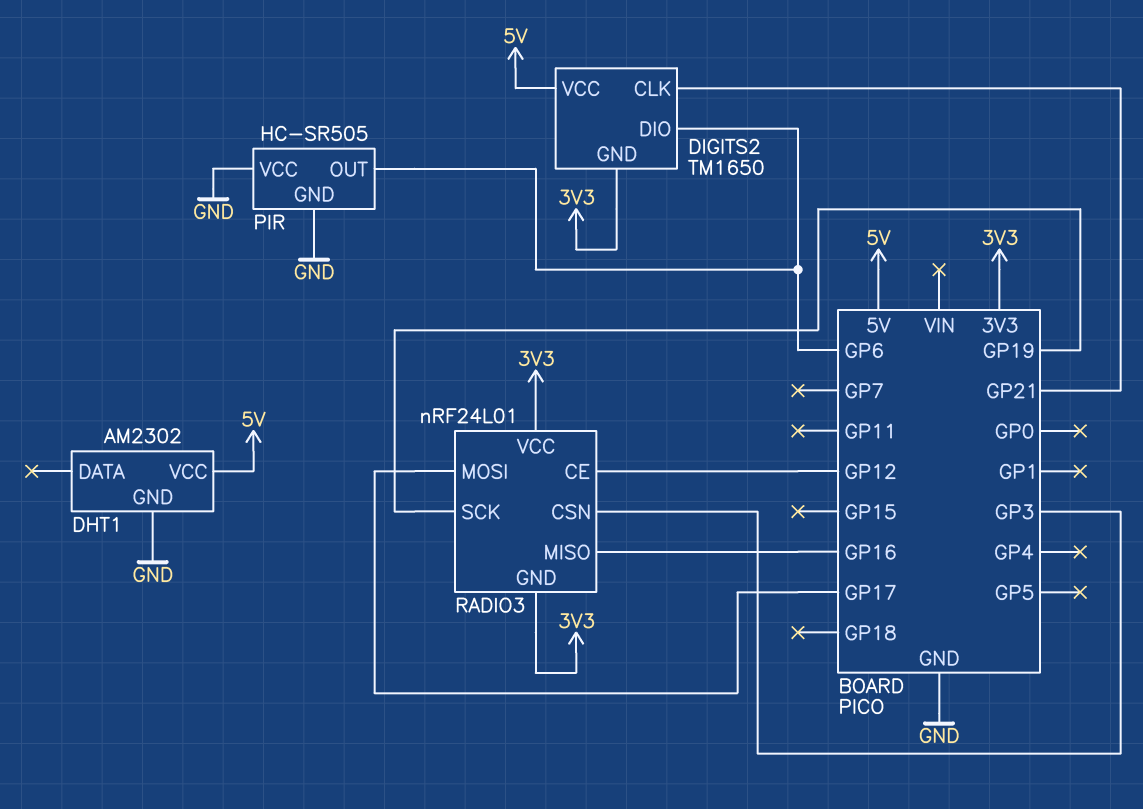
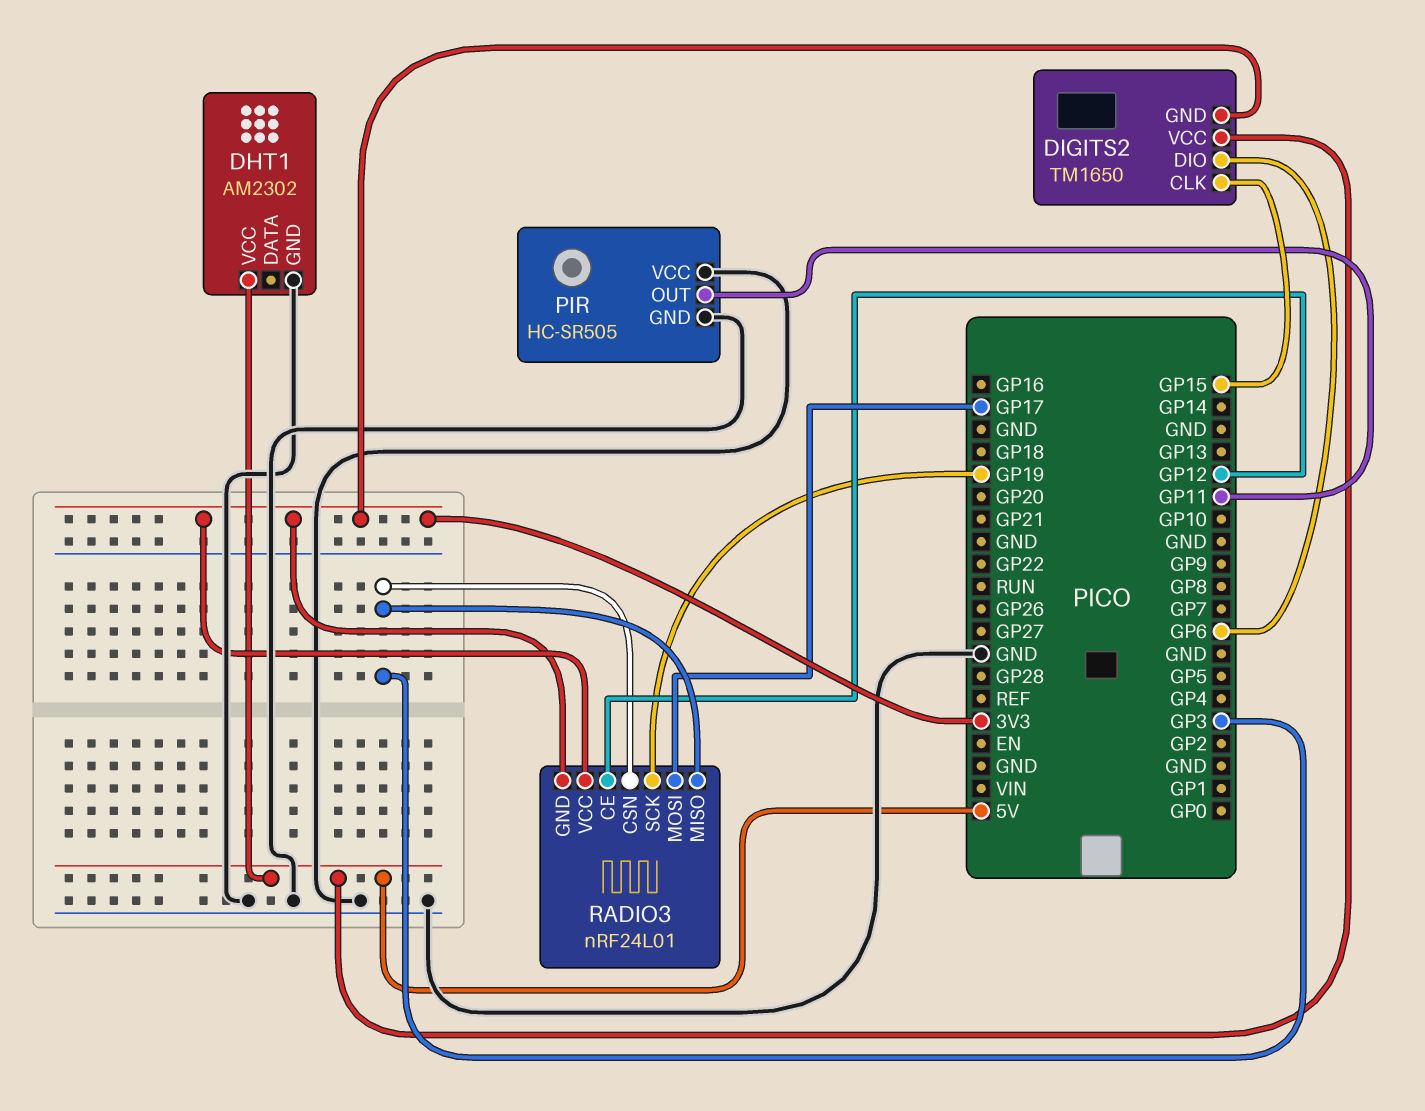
DIGITS2 pin CLK: GP21 -> GP15
PIR pin OUT: GP6 -> GP11
RADIO3 pin MISO: GP16 -> GP3

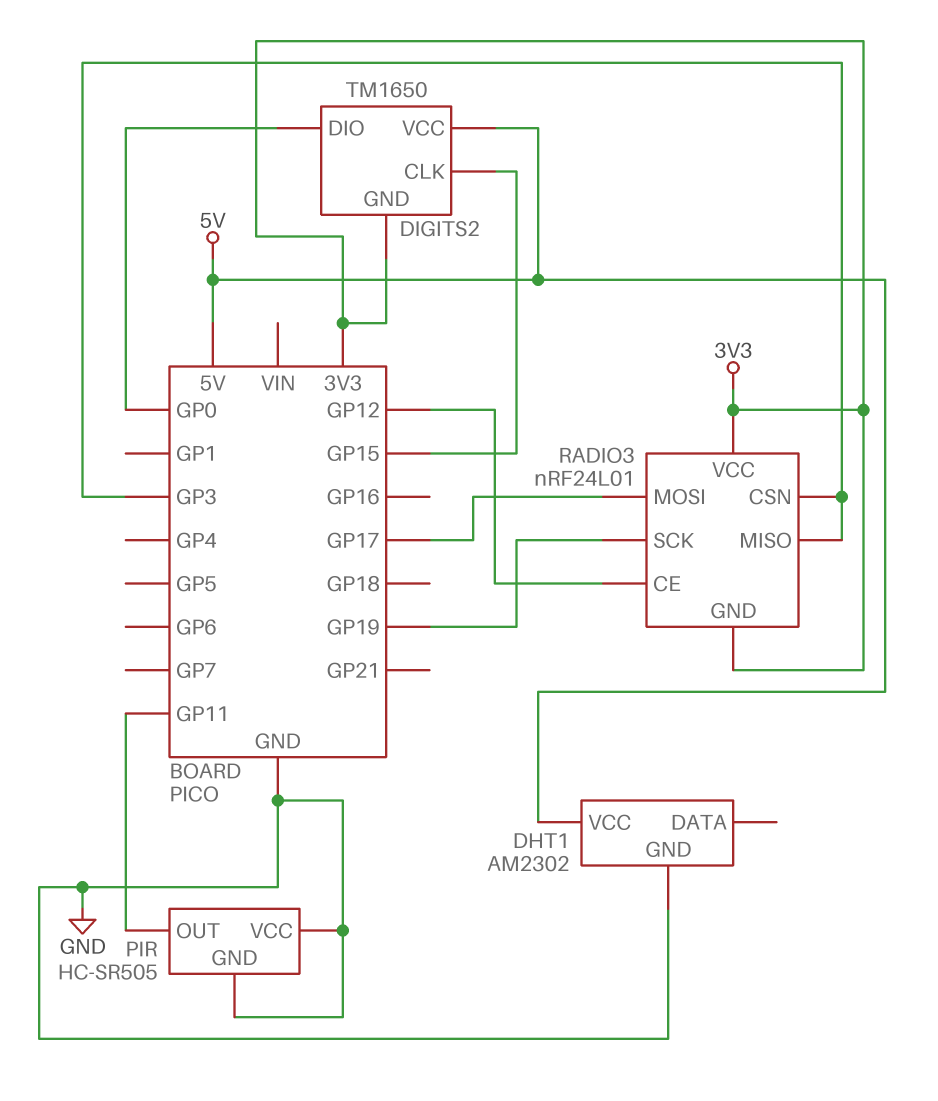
DIGITS2 pin DIO: GP6 -> GP0

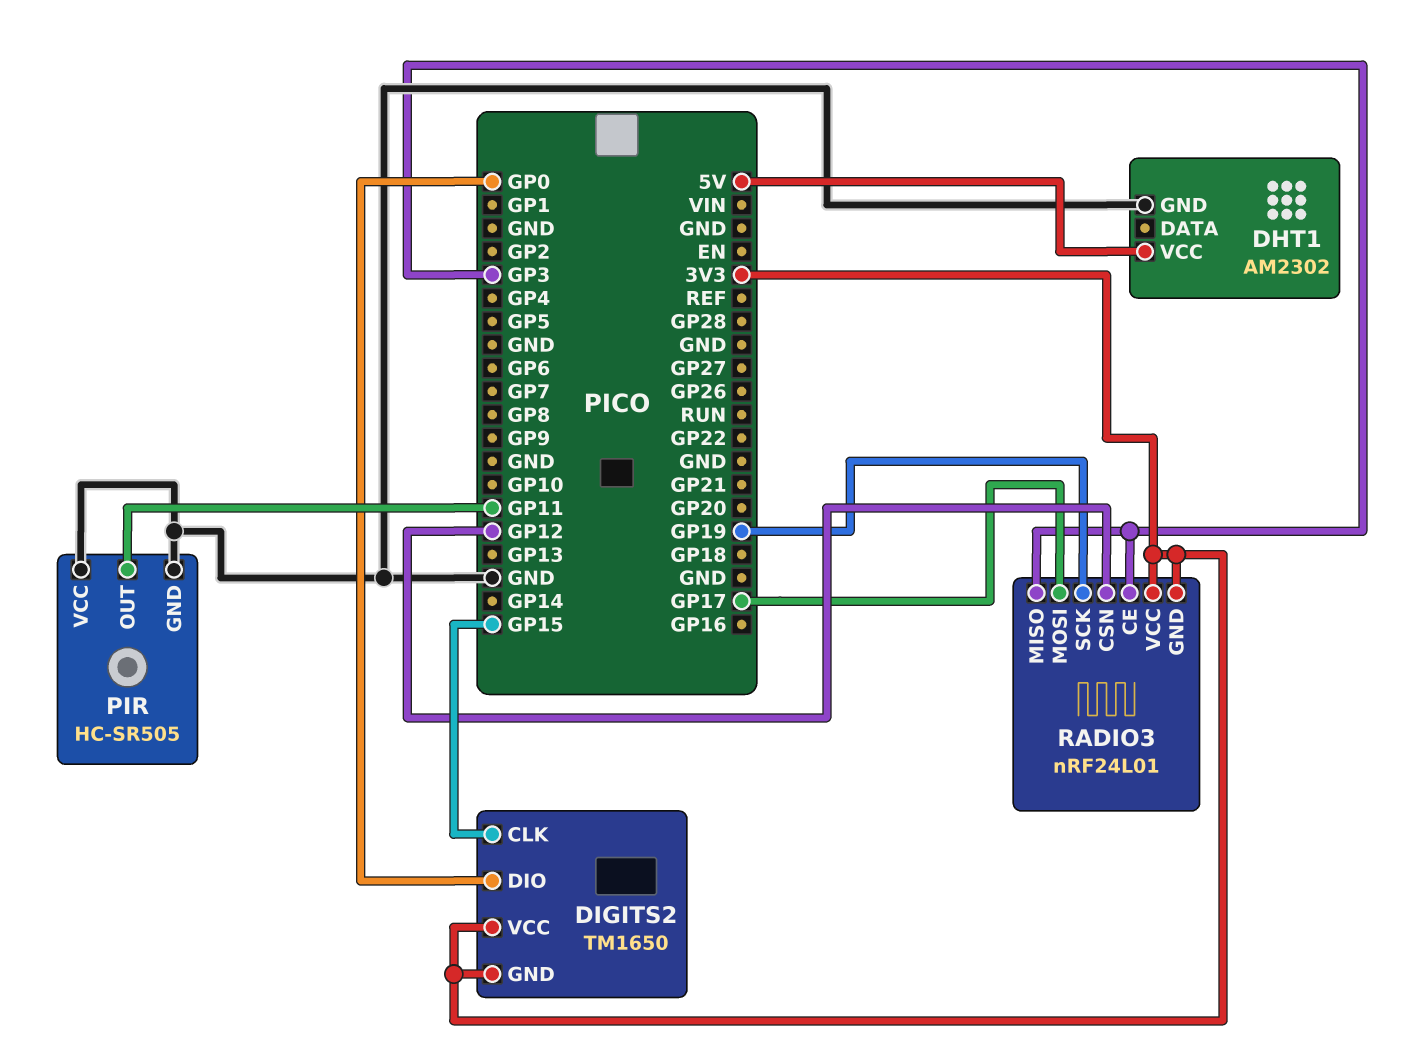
DIGITS2 pin VCC: 5V -> 3V3
RADIO3 pin CE: GP12 -> GP3
RADIO3 pin CSN: GP3 -> GP12

